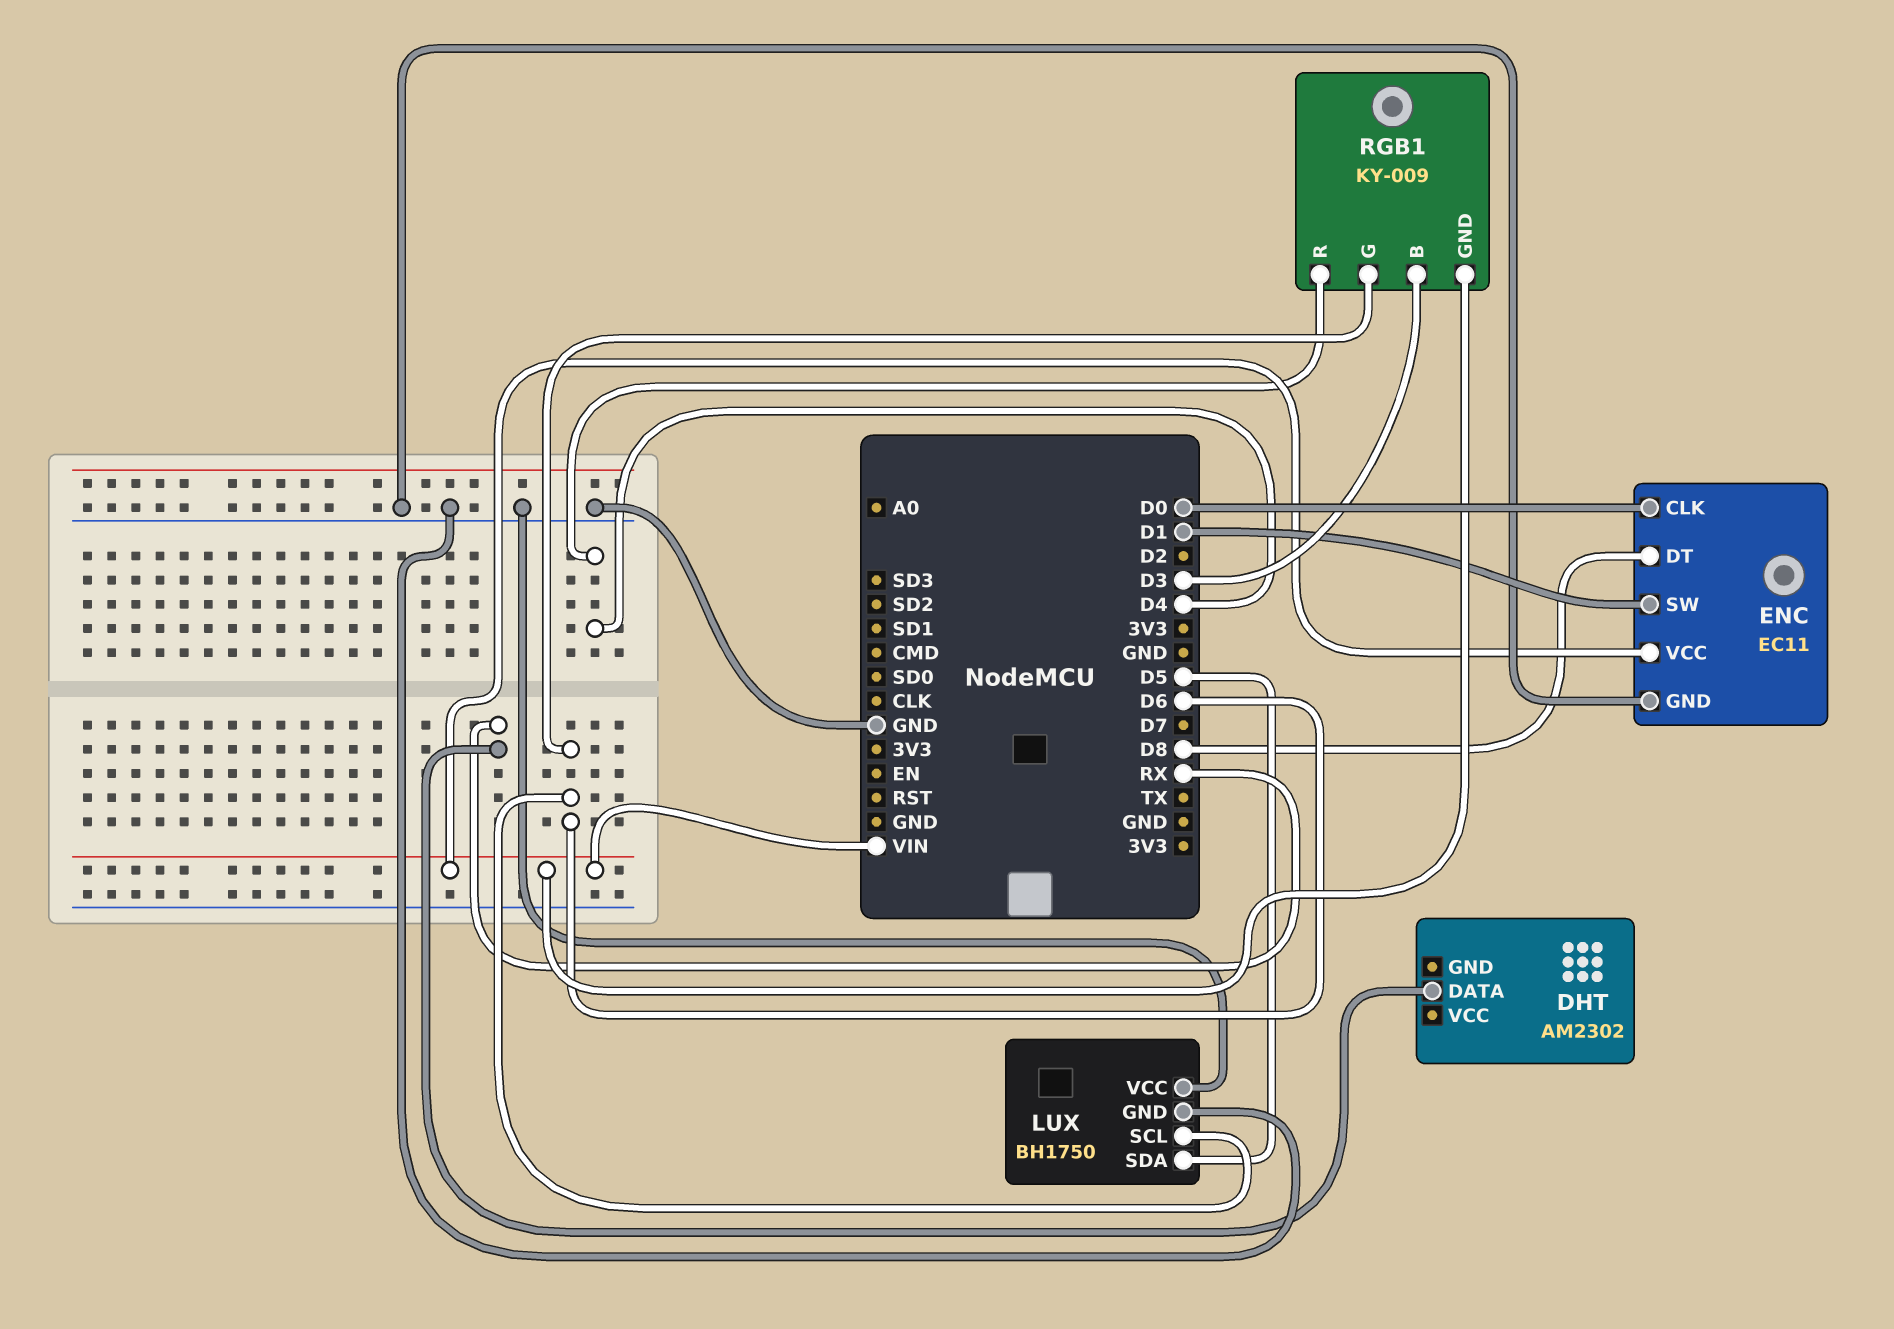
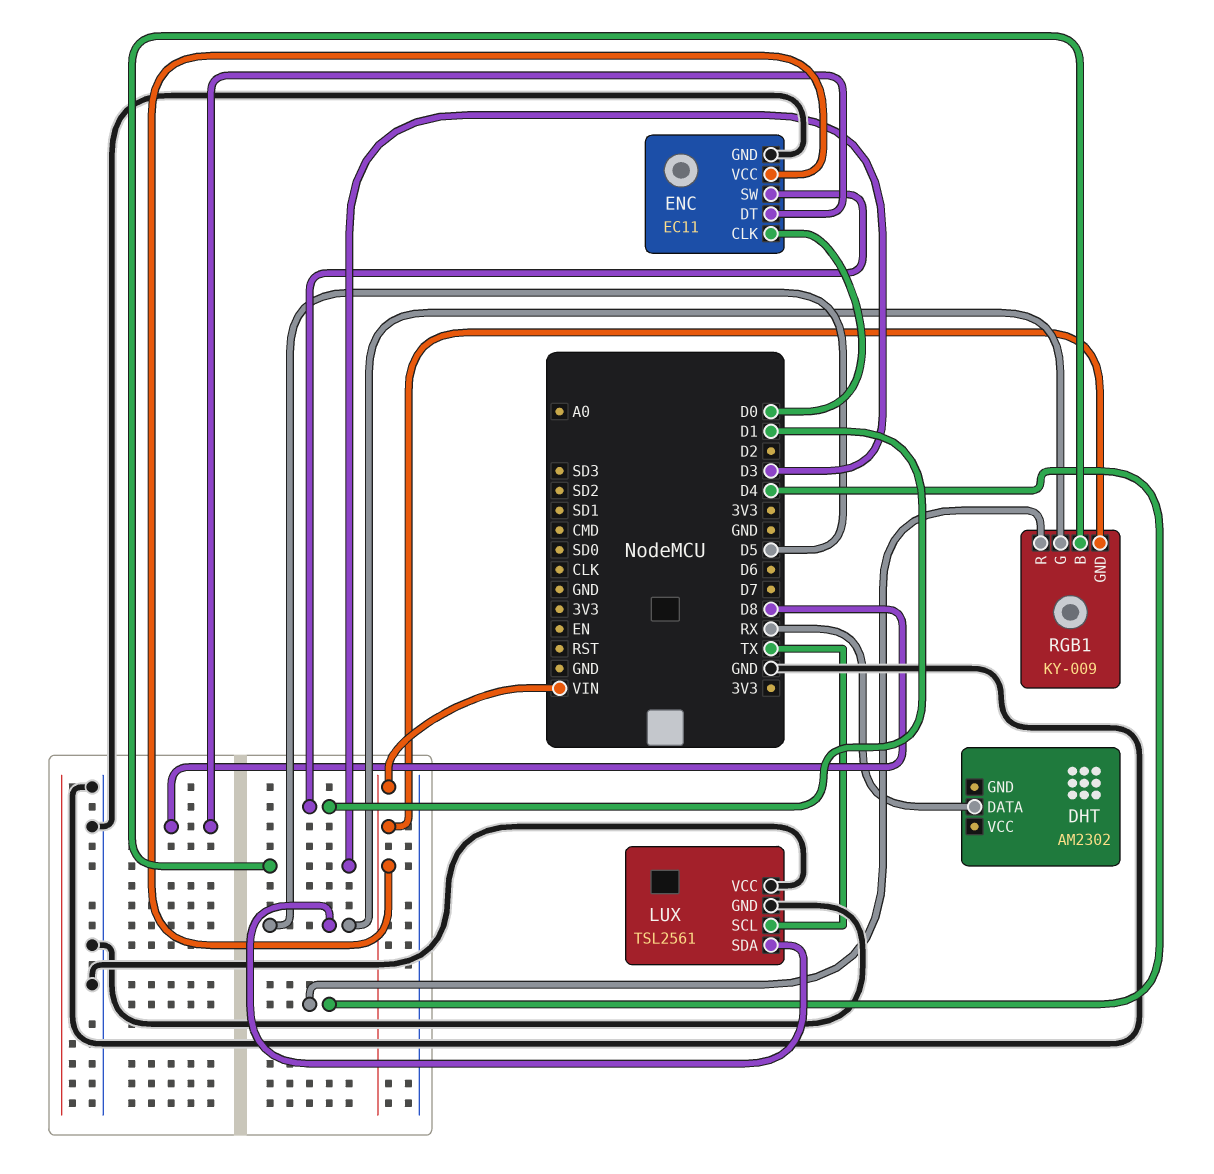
LUX: BH1750 -> TSL2561
LUX pin SCL: D6 -> TX
RGB1 pin G: D6 -> D5

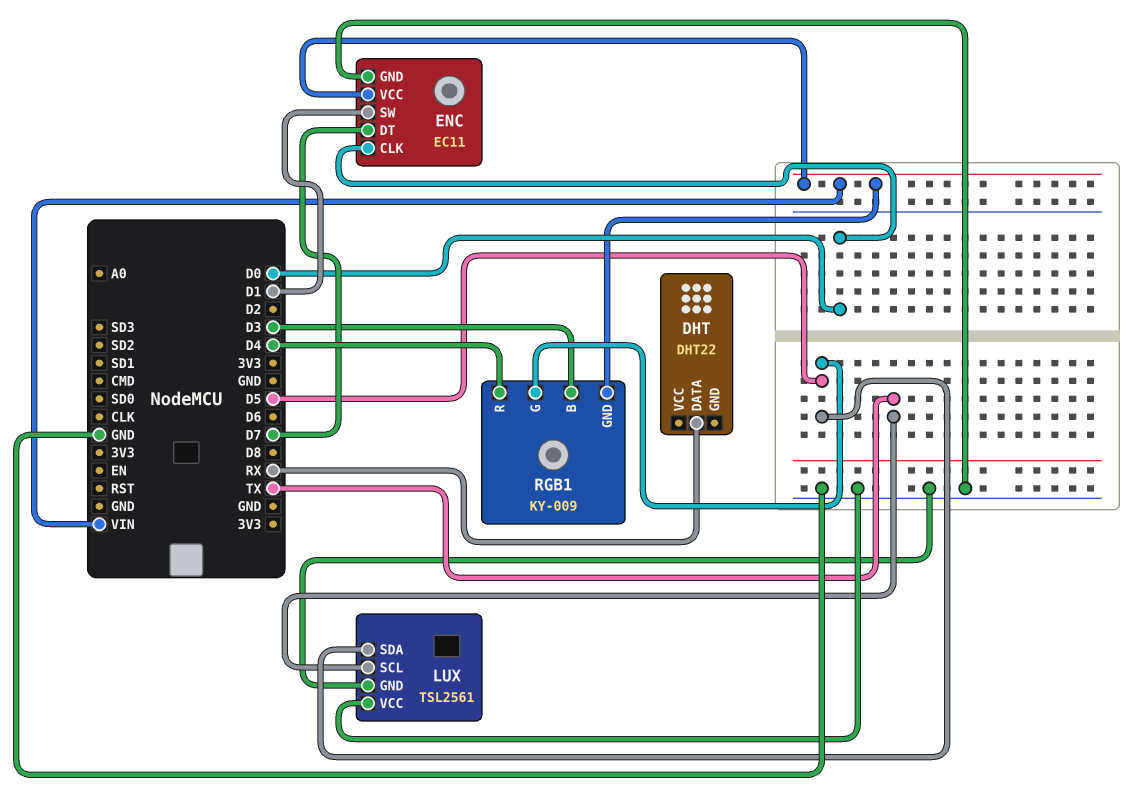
DHT: AM2302 -> DHT22
ENC pin DT: D8 -> D7

